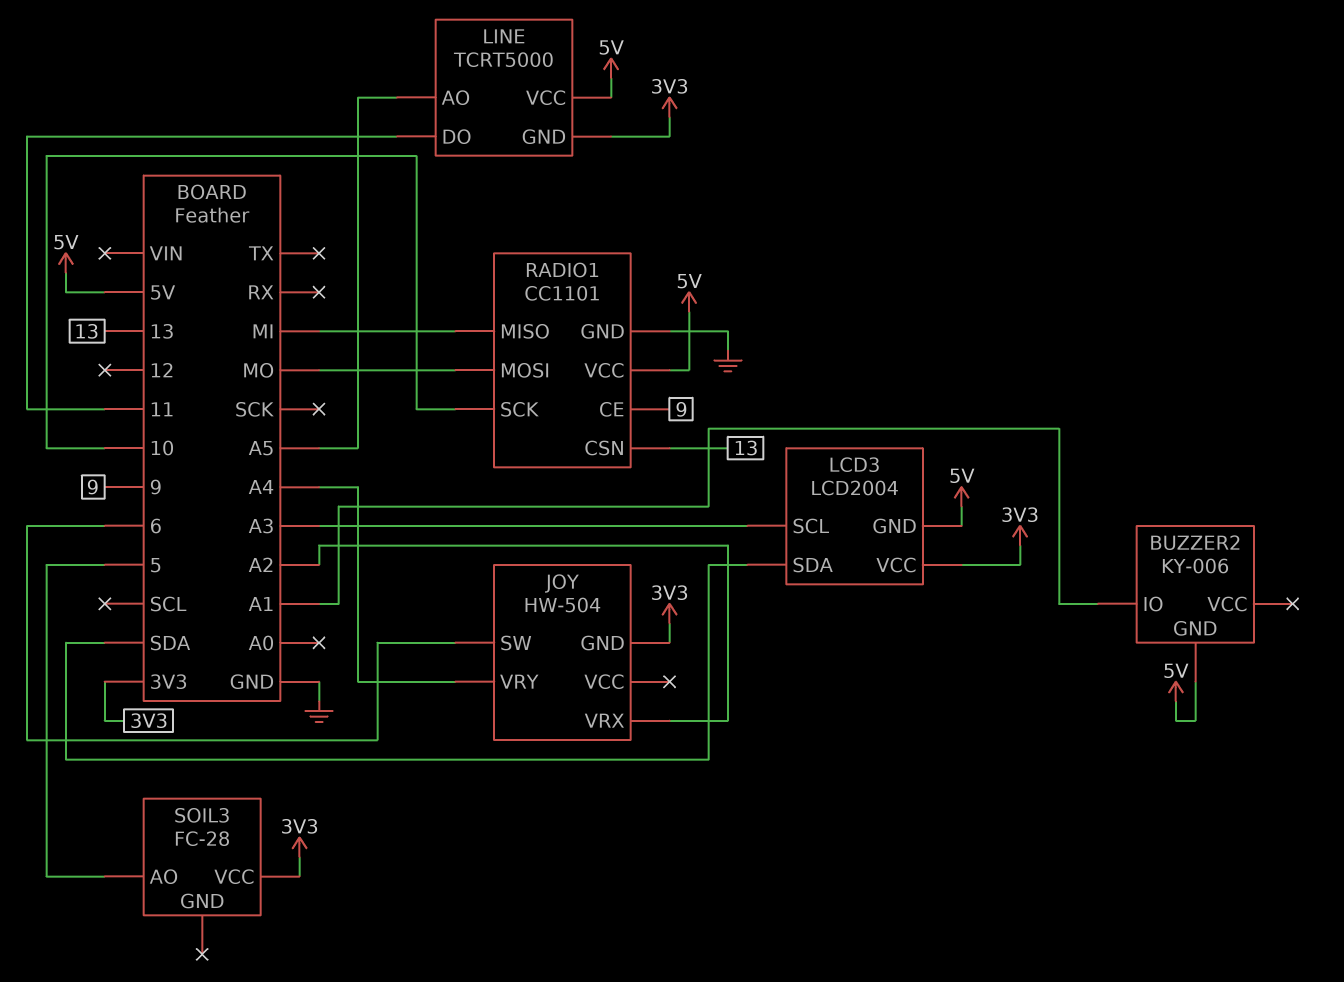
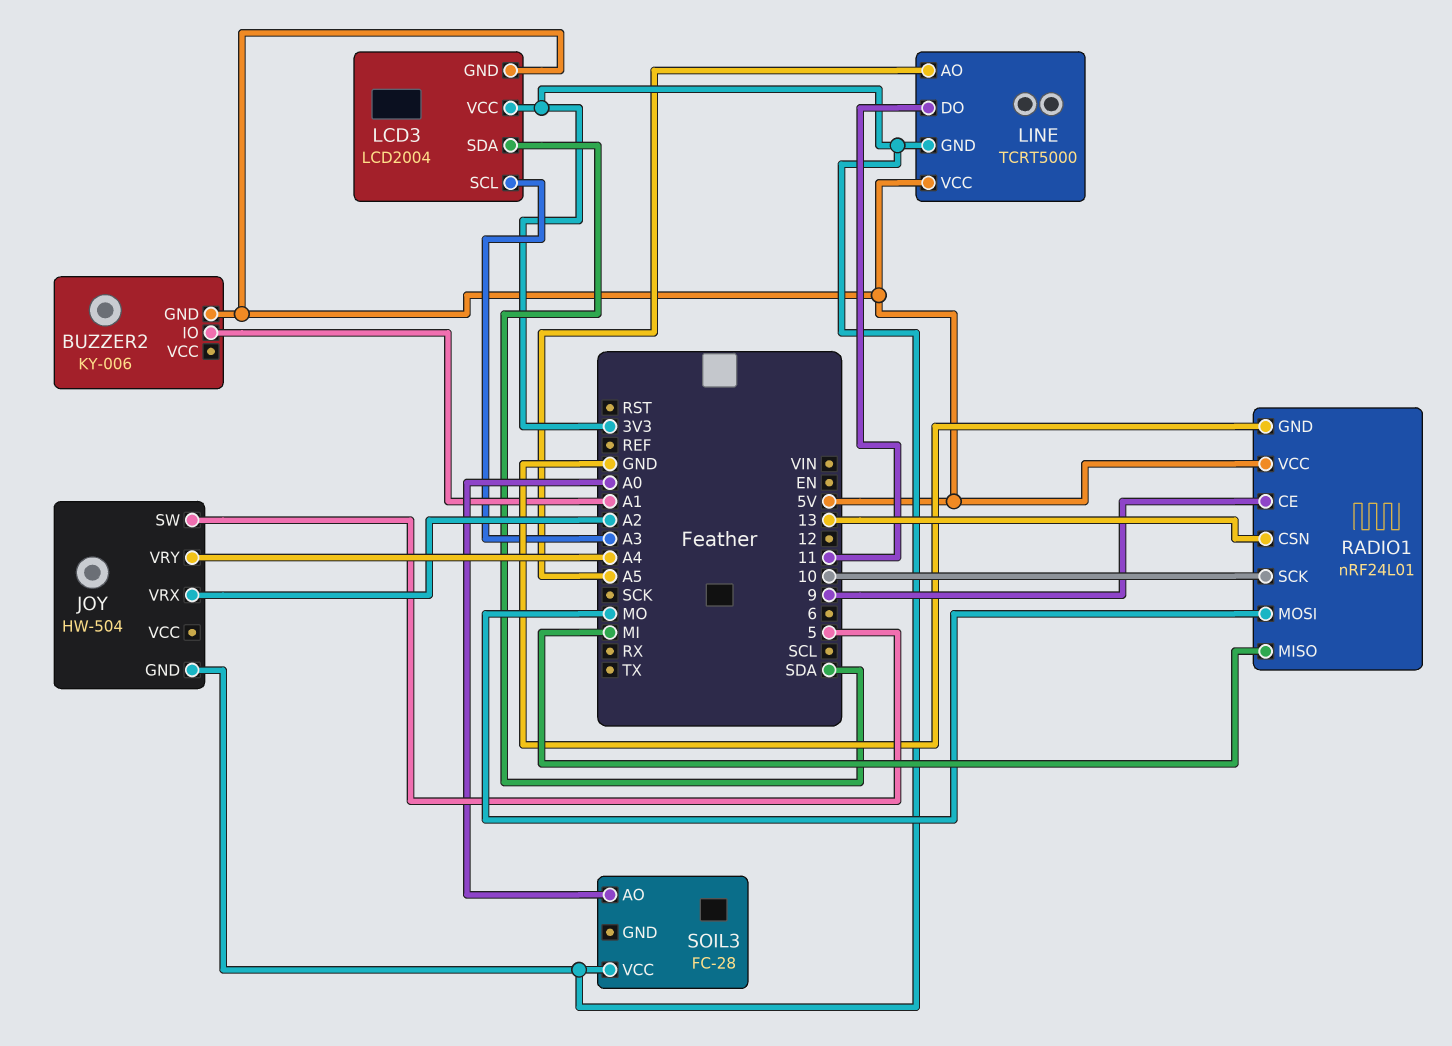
JOY pin SW: 6 -> 5
RADIO1: CC1101 -> nRF24L01
SOIL3 pin AO: 5 -> A0

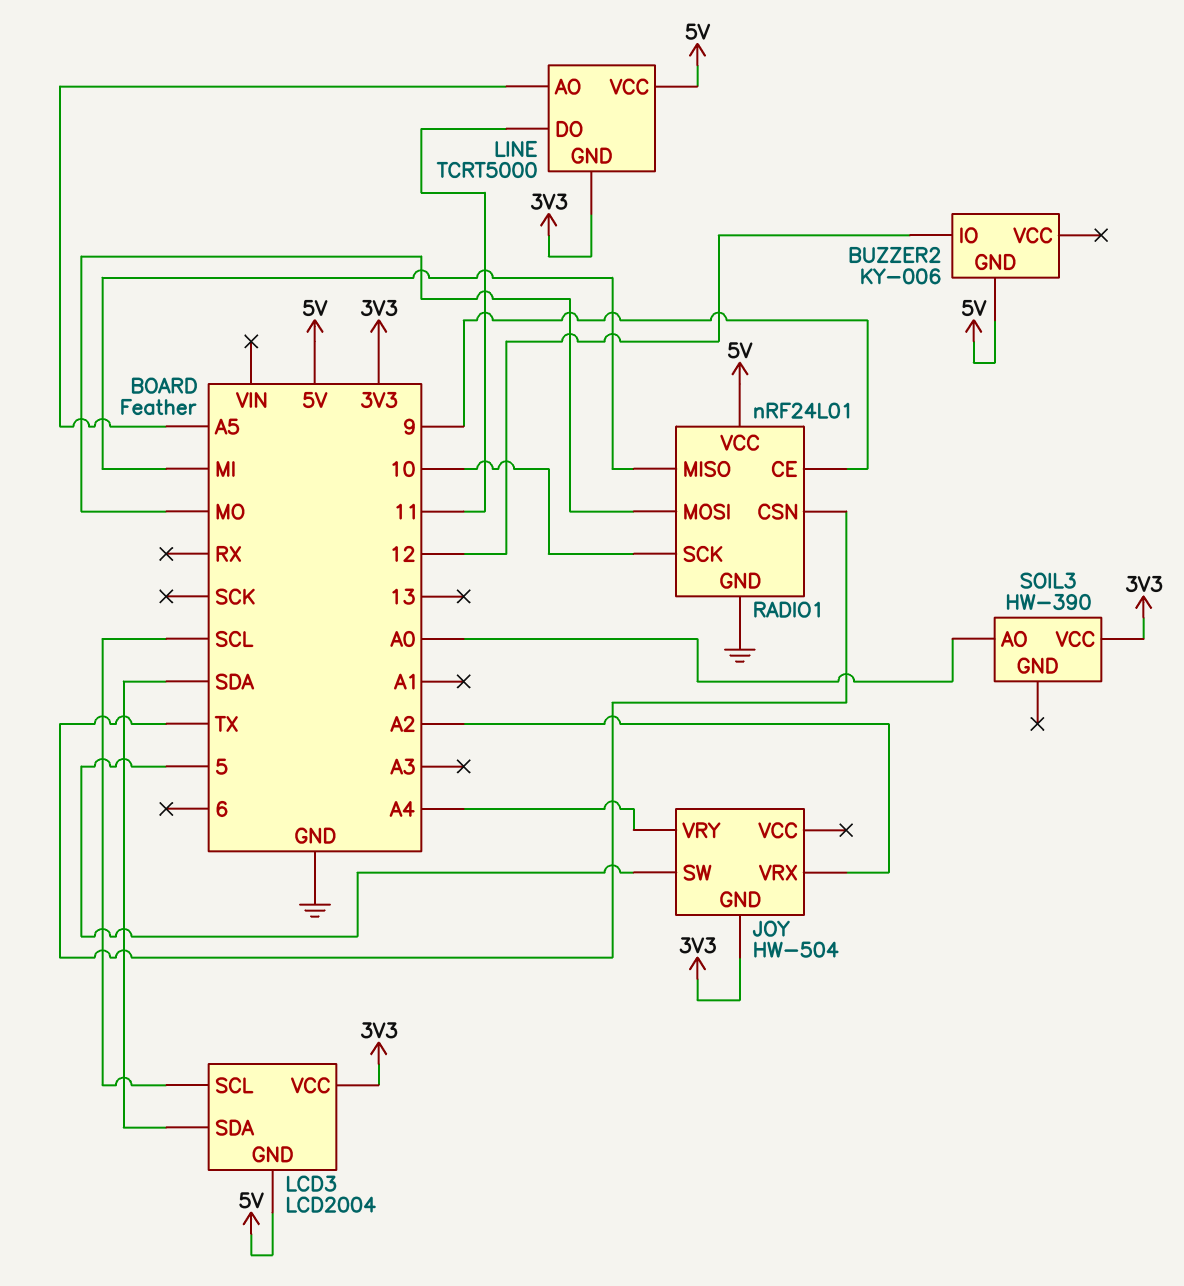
BUZZER2 pin IO: A1 -> 12
LCD3 pin SCL: A3 -> SCL
RADIO1 pin CSN: 13 -> TX
SOIL3: FC-28 -> HW-390

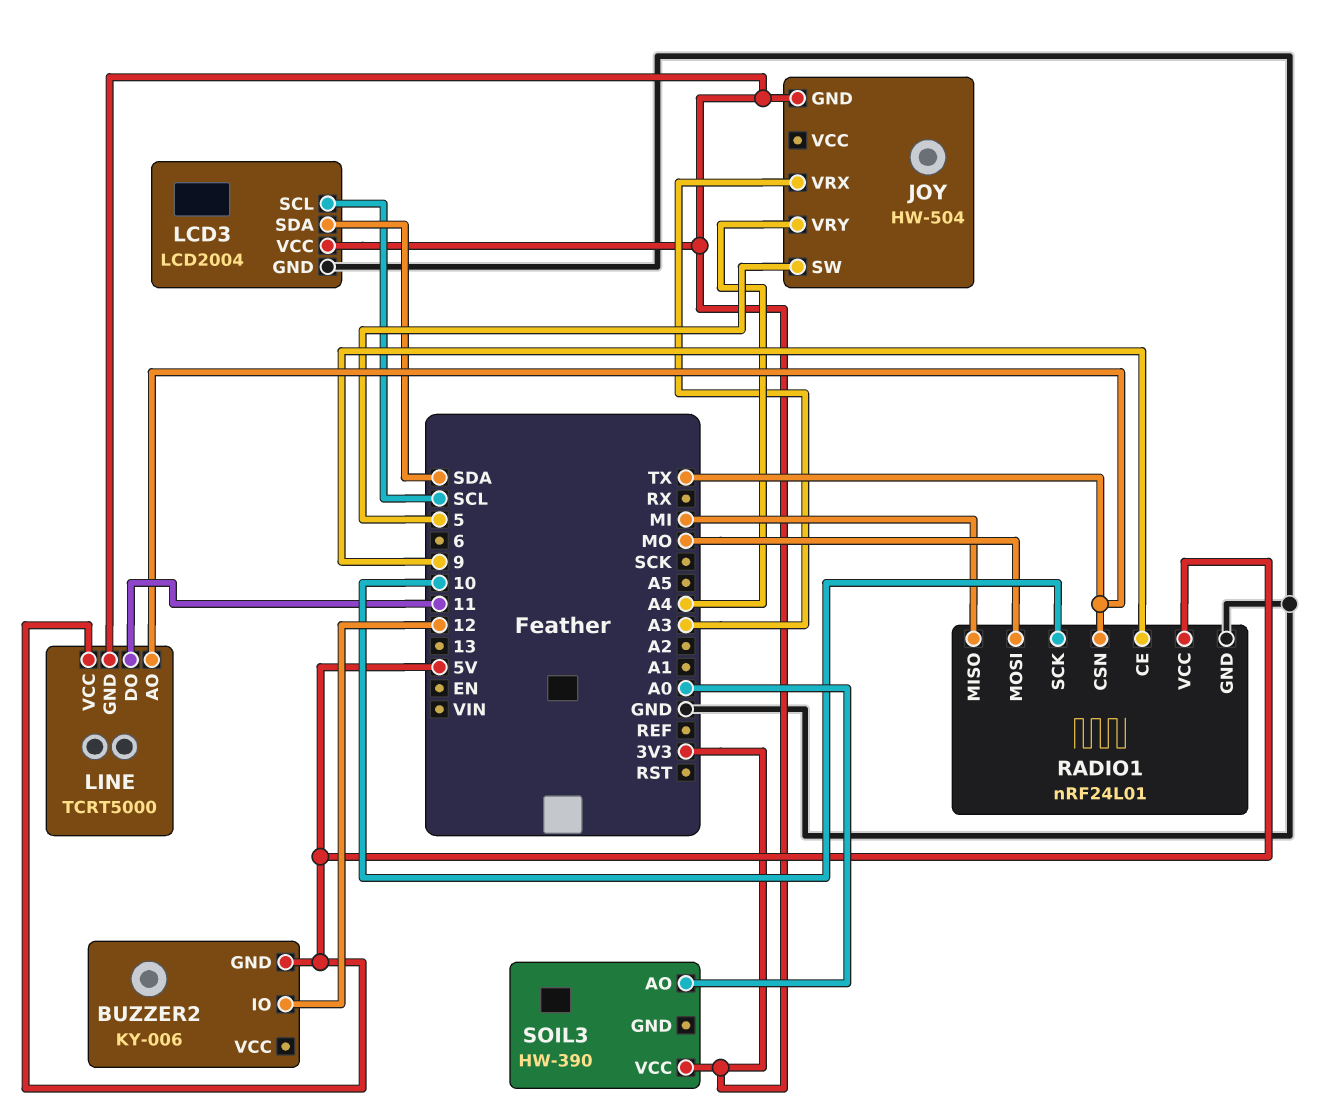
JOY pin VRX: A2 -> A3
LCD3 pin GND: 5V -> GND
LINE pin AO: A5 -> TX

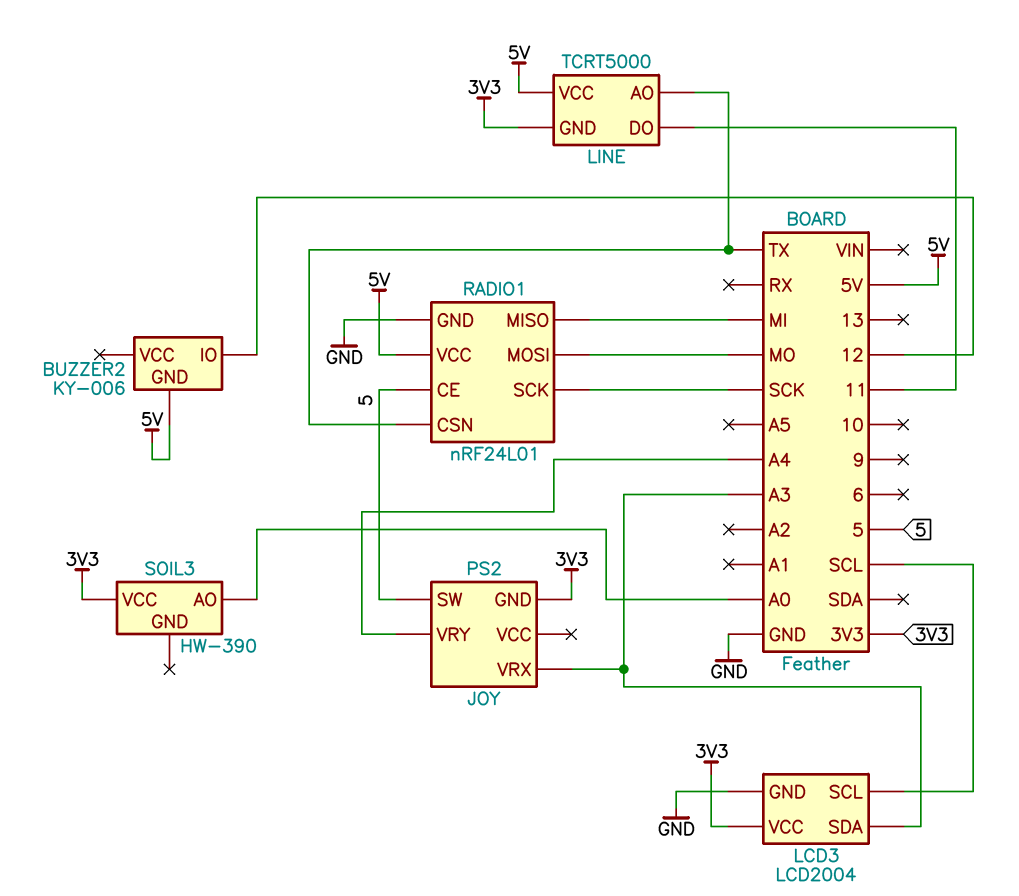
JOY: HW-504 -> PS2
LCD3 pin SDA: SDA -> A3
RADIO1 pin CE: 9 -> 5
RADIO1 pin SCK: 10 -> SCK

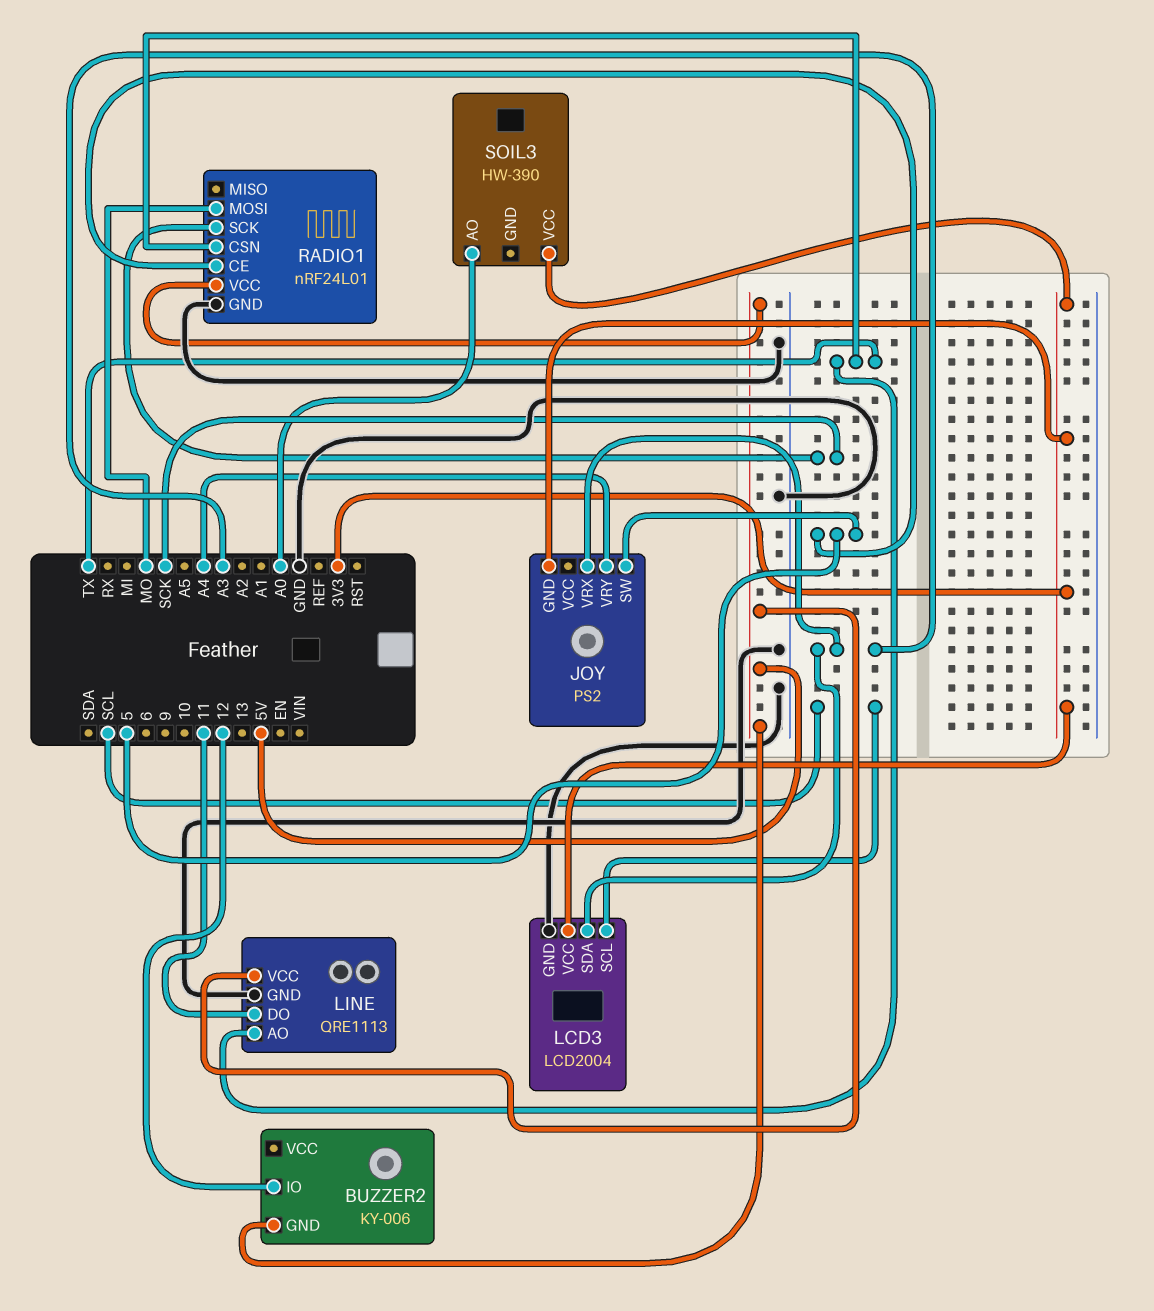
LINE: TCRT5000 -> QRE1113
LINE pin GND: 3V3 -> GND
RADIO1 pin MISO: MI -> none

